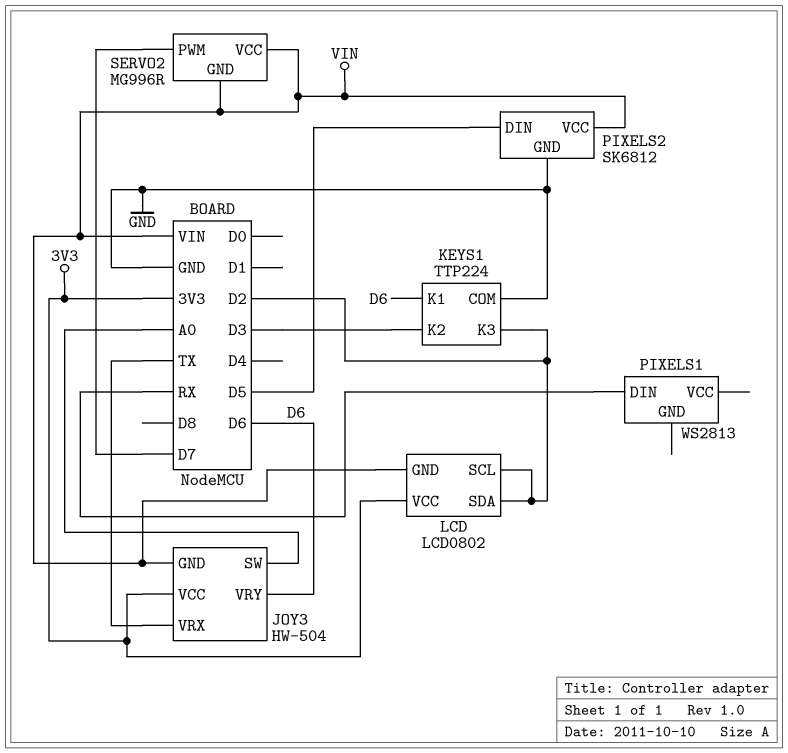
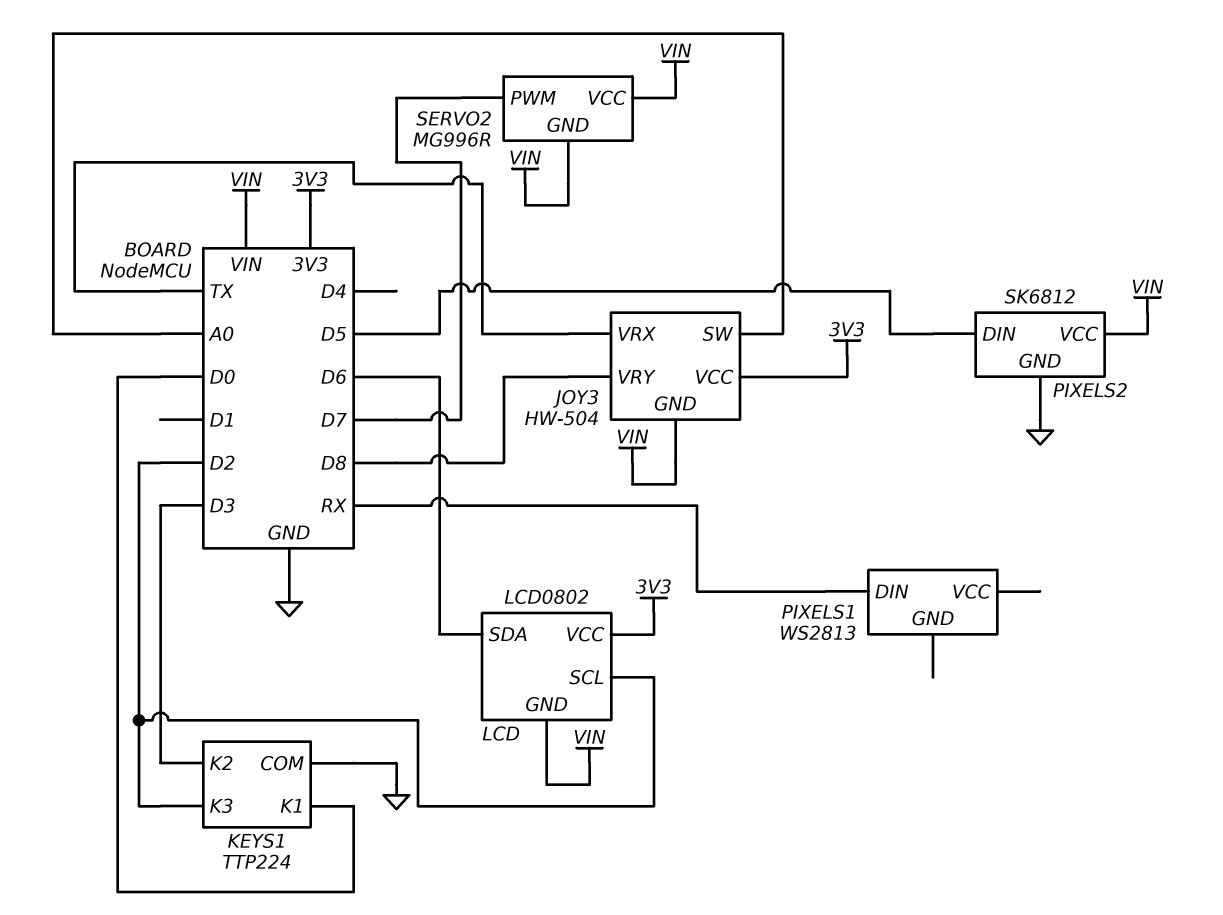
JOY3 pin VRY: D6 -> D8
KEYS1 pin K1: D6 -> D0
LCD pin SDA: D2 -> D6

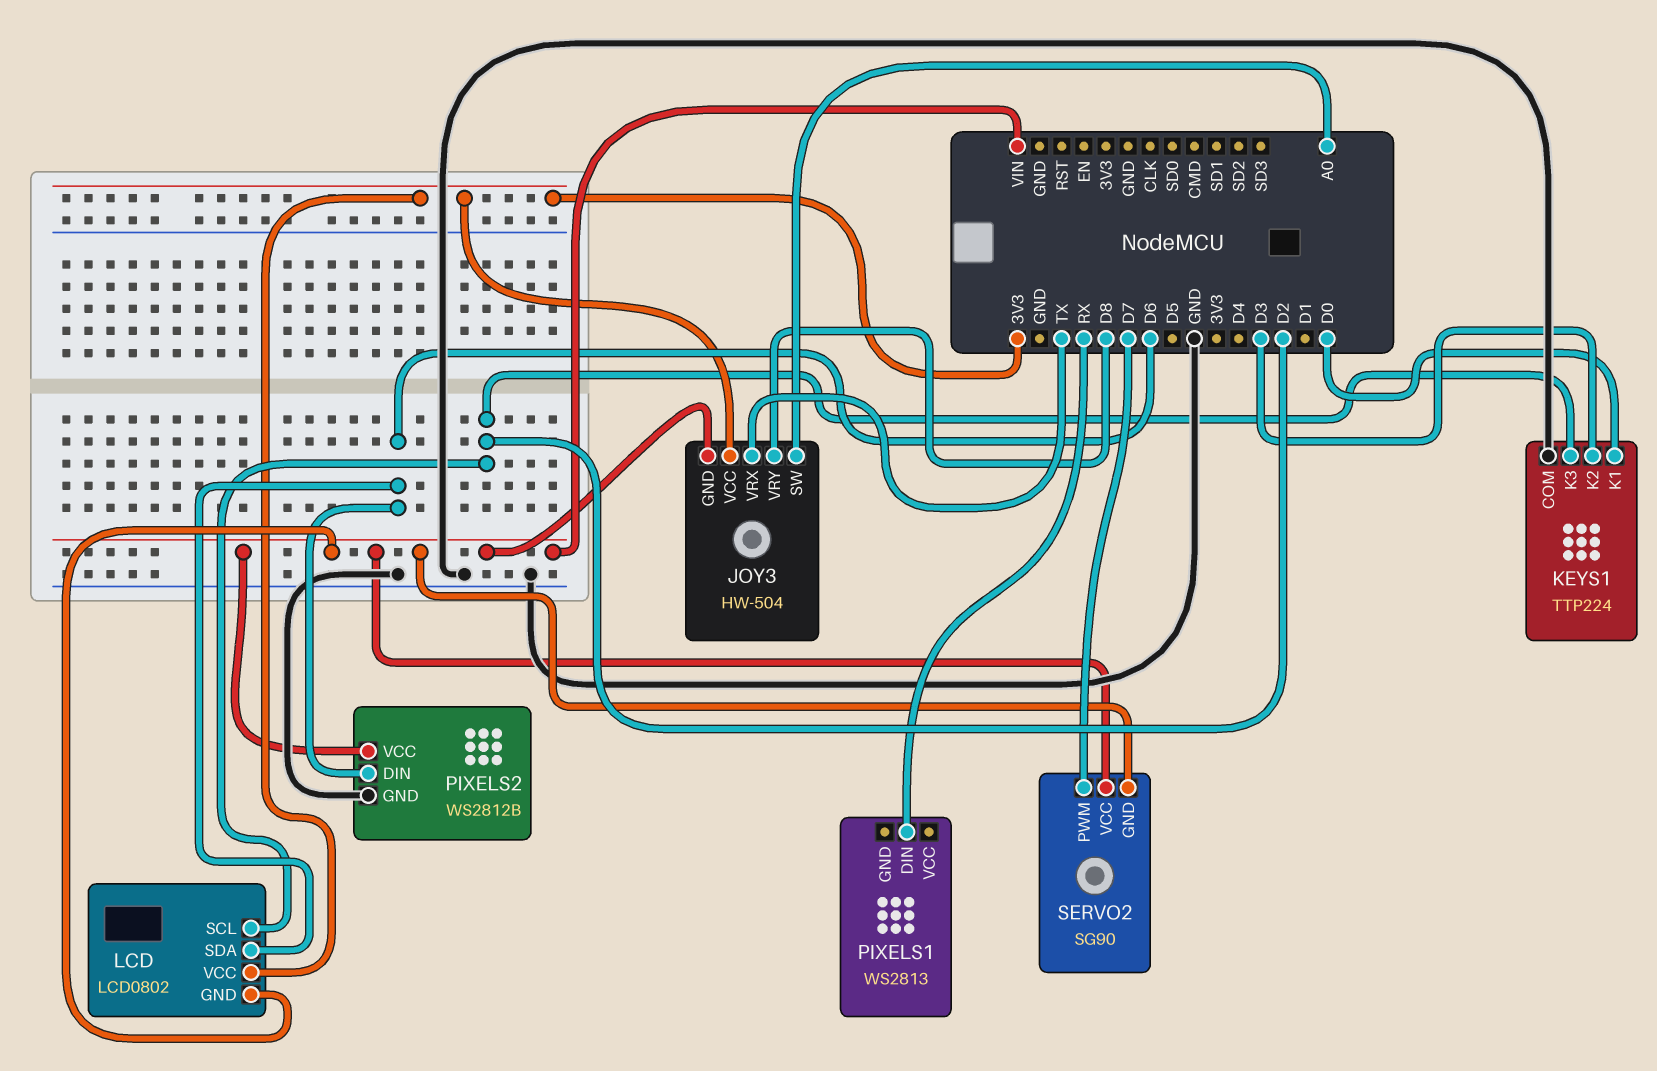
PIXELS2: SK6812 -> WS2812B
PIXELS2 pin DIN: D5 -> D6
SERVO2: MG996R -> SG90

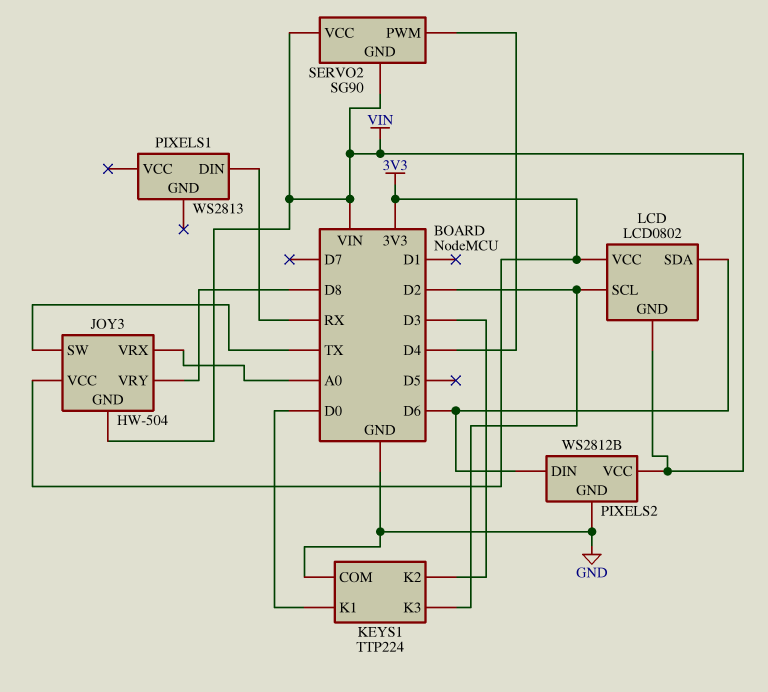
JOY3 pin SW: A0 -> TX
JOY3 pin VRX: TX -> A0
SERVO2 pin PWM: D7 -> D4

